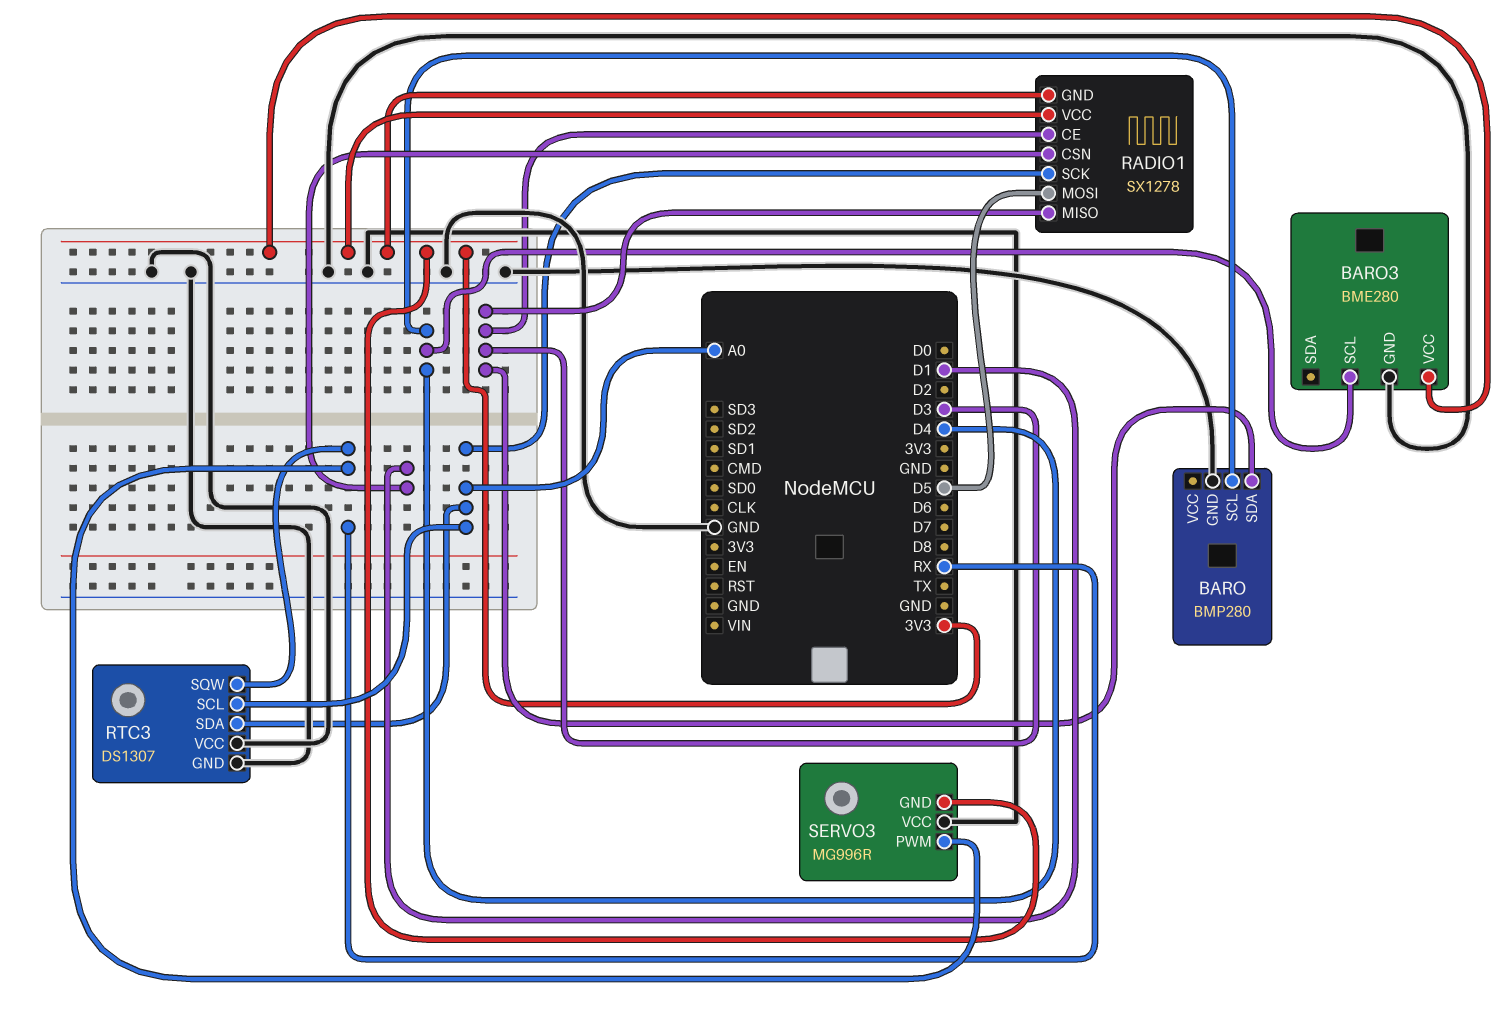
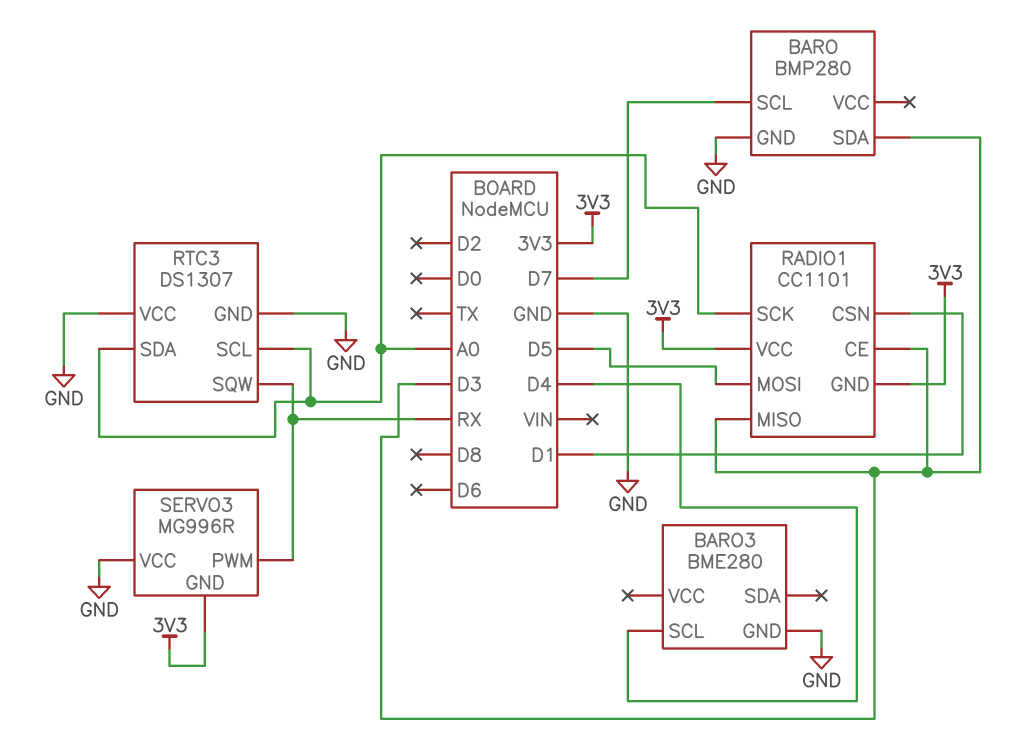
BARO pin SCL: D4 -> D7
BARO3 pin VCC: 3V3 -> none
RADIO1: SX1278 -> CC1101

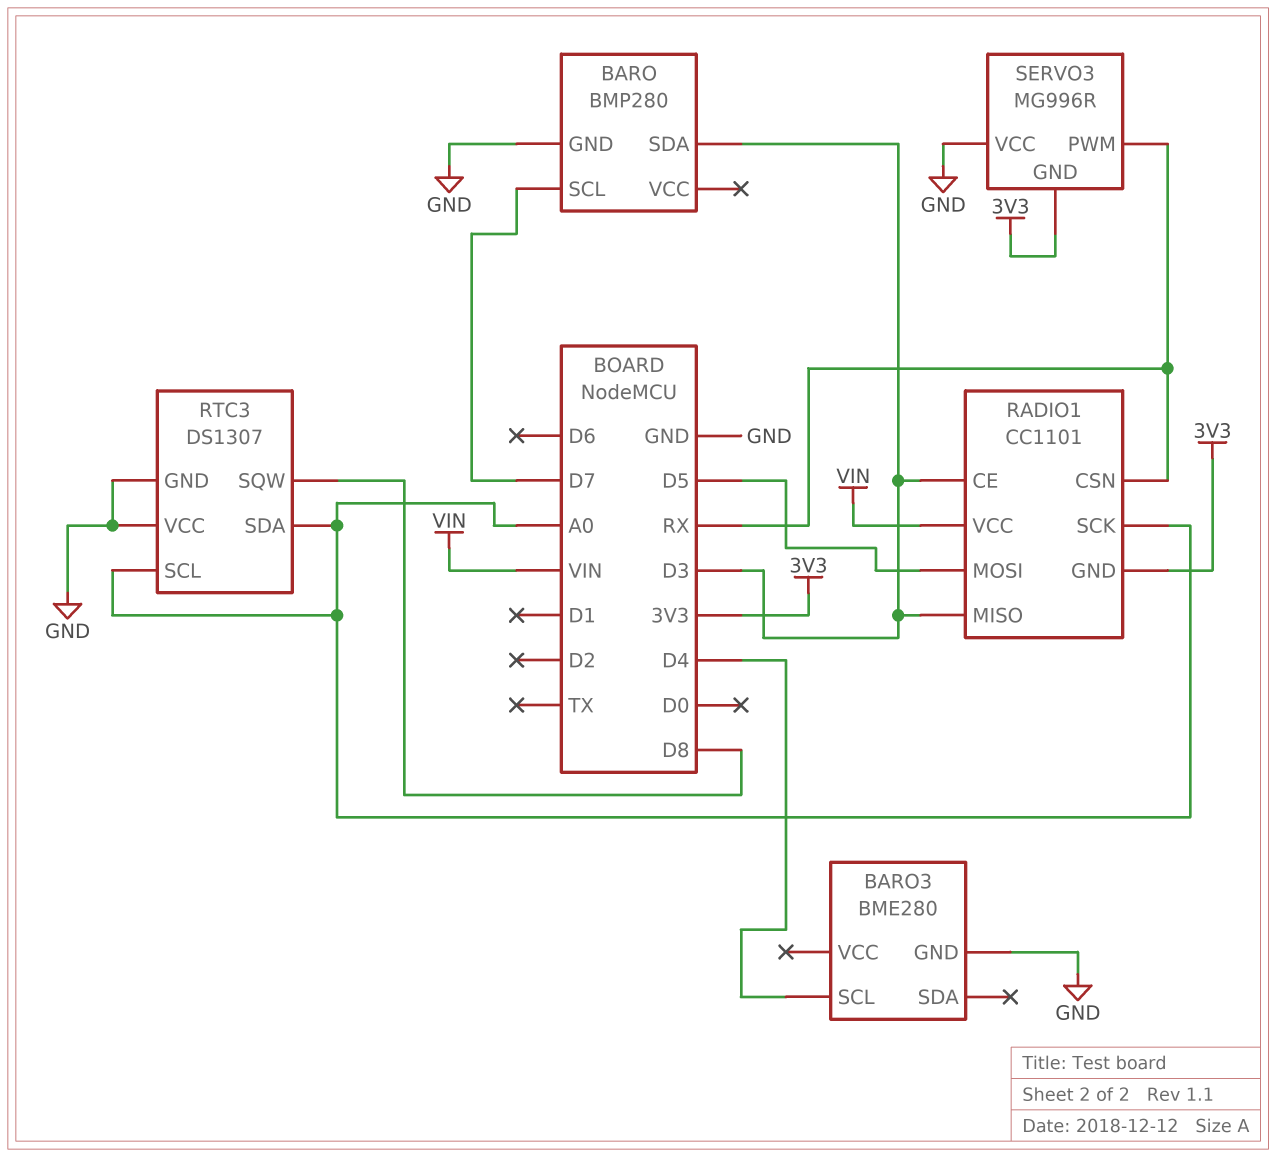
RADIO1 pin CSN: D1 -> RX
RADIO1 pin VCC: 3V3 -> VIN
RTC3 pin SQW: RX -> D8

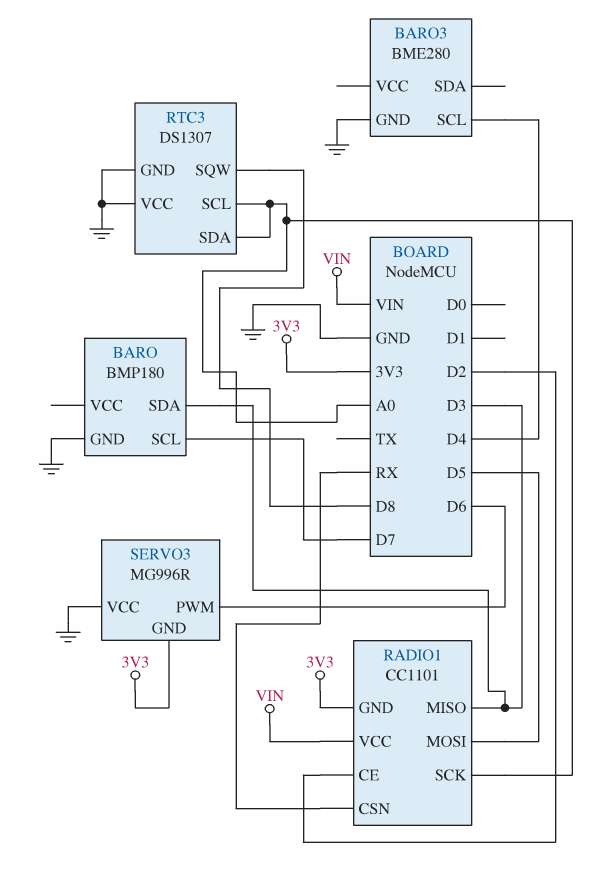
BARO: BMP280 -> BMP180
RADIO1 pin CE: D3 -> D2
SERVO3 pin PWM: RX -> D6

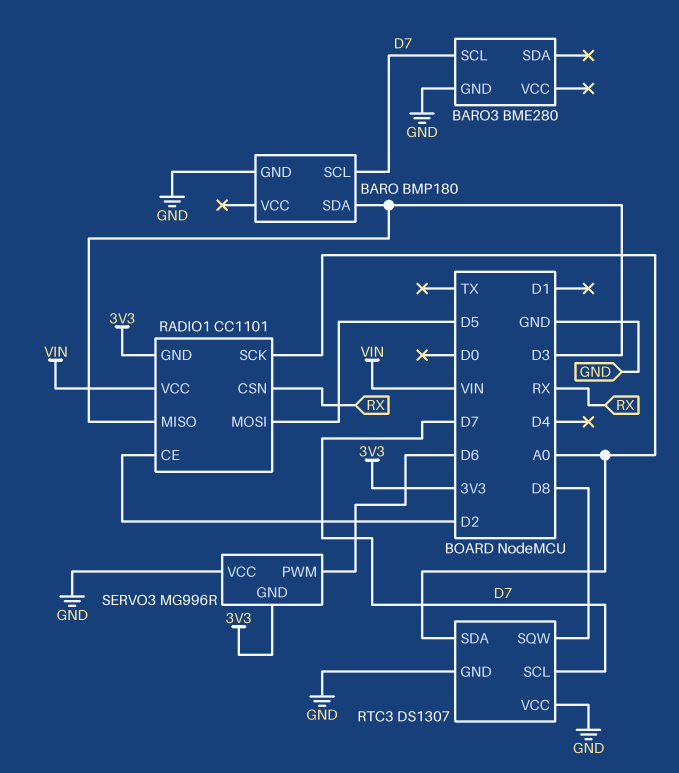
BARO3 pin SCL: D4 -> D7
RTC3 pin SCL: A0 -> D7

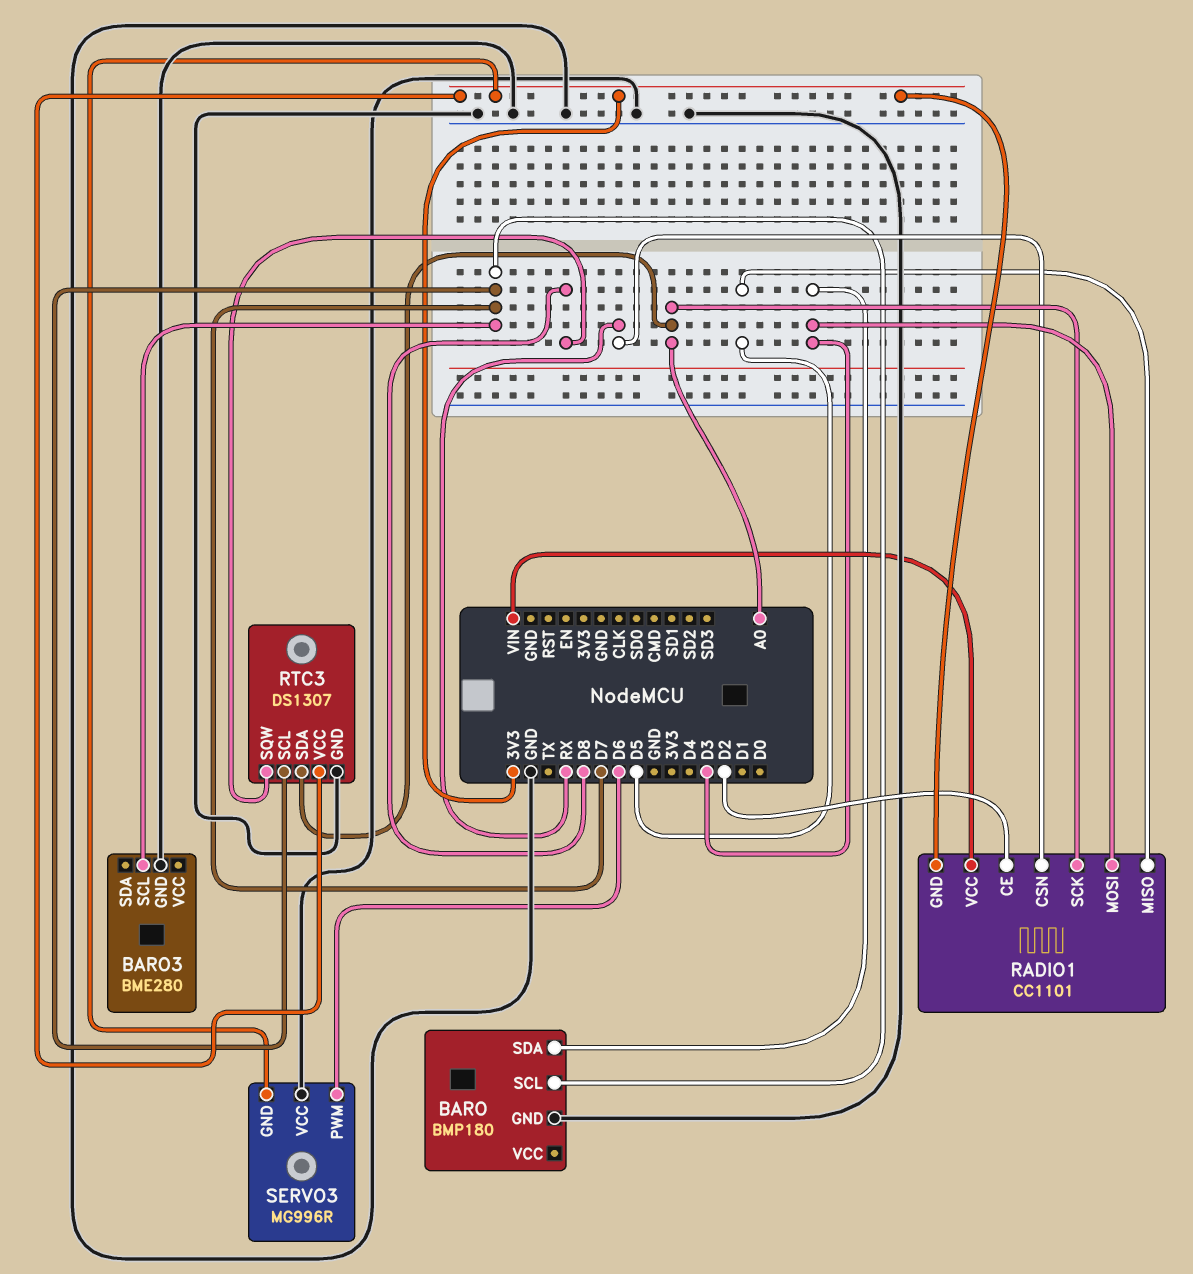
RADIO1 pin MISO: D3 -> D5
RADIO1 pin MOSI: D5 -> D3
RTC3 pin VCC: GND -> 3V3

